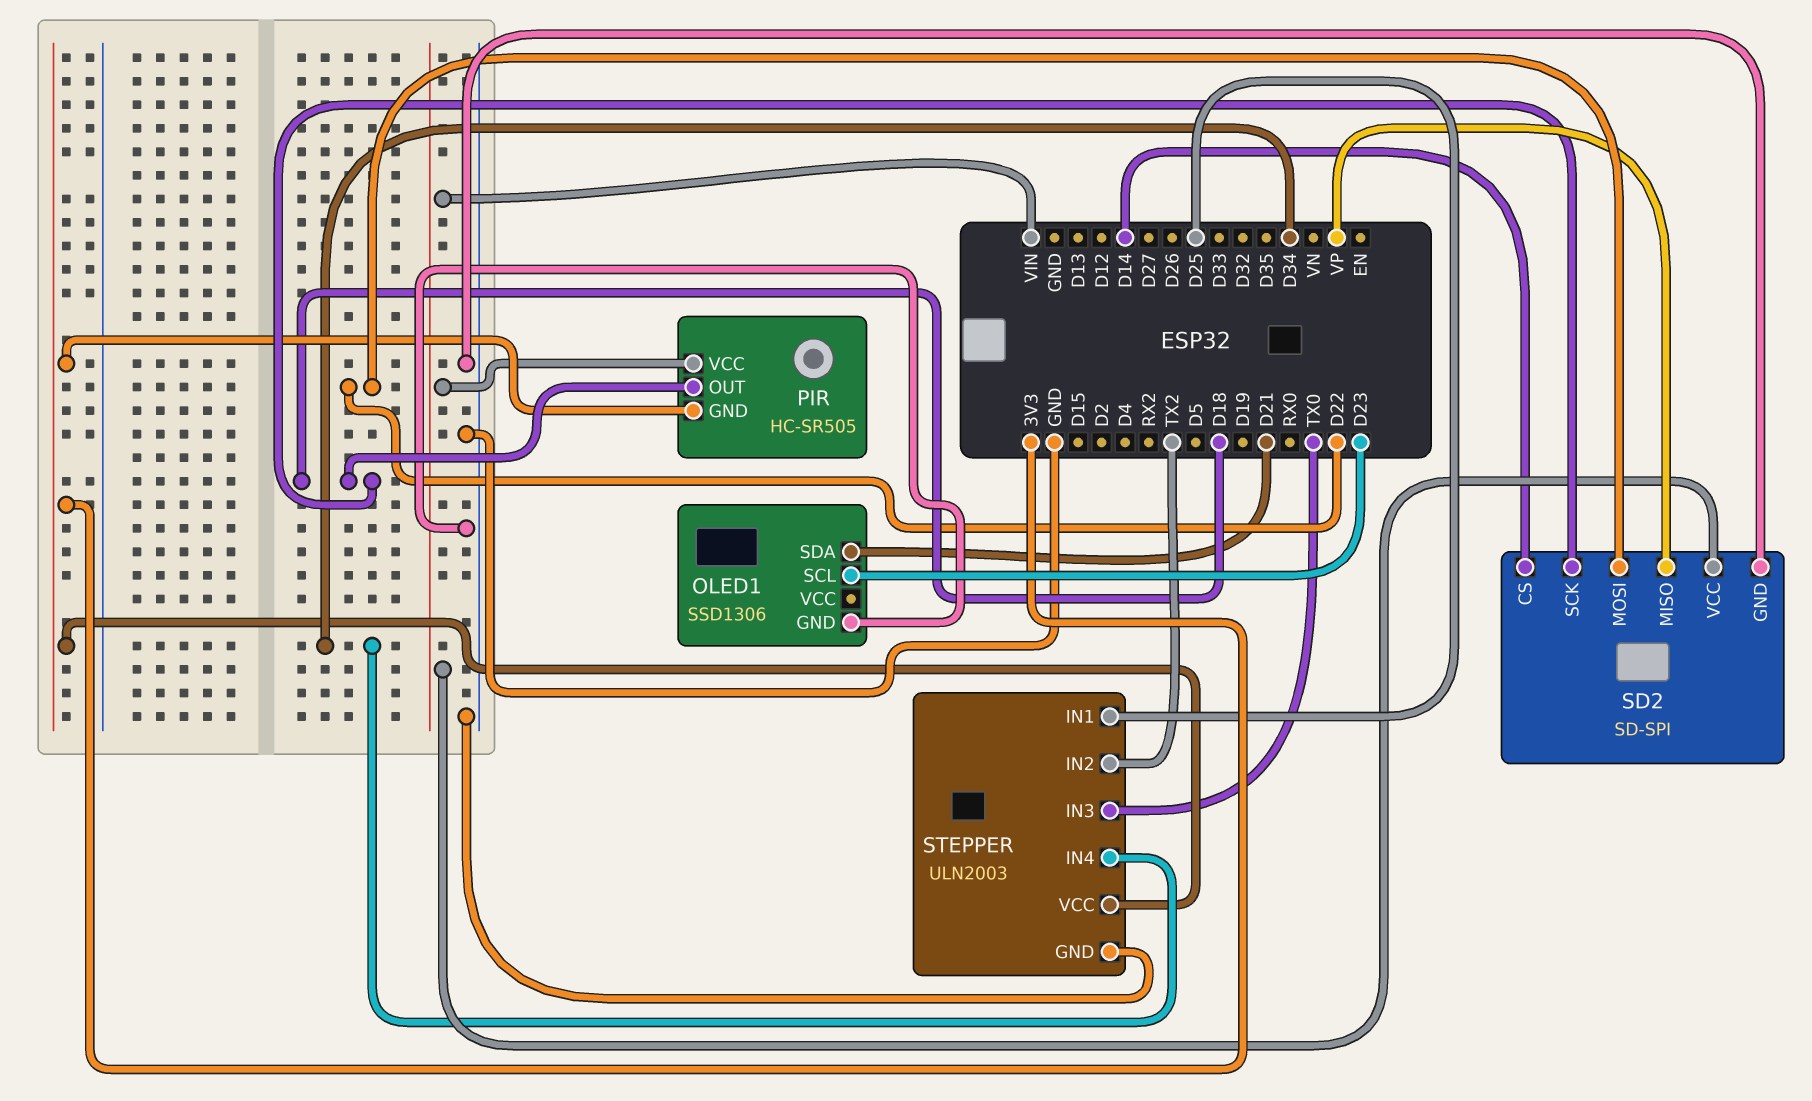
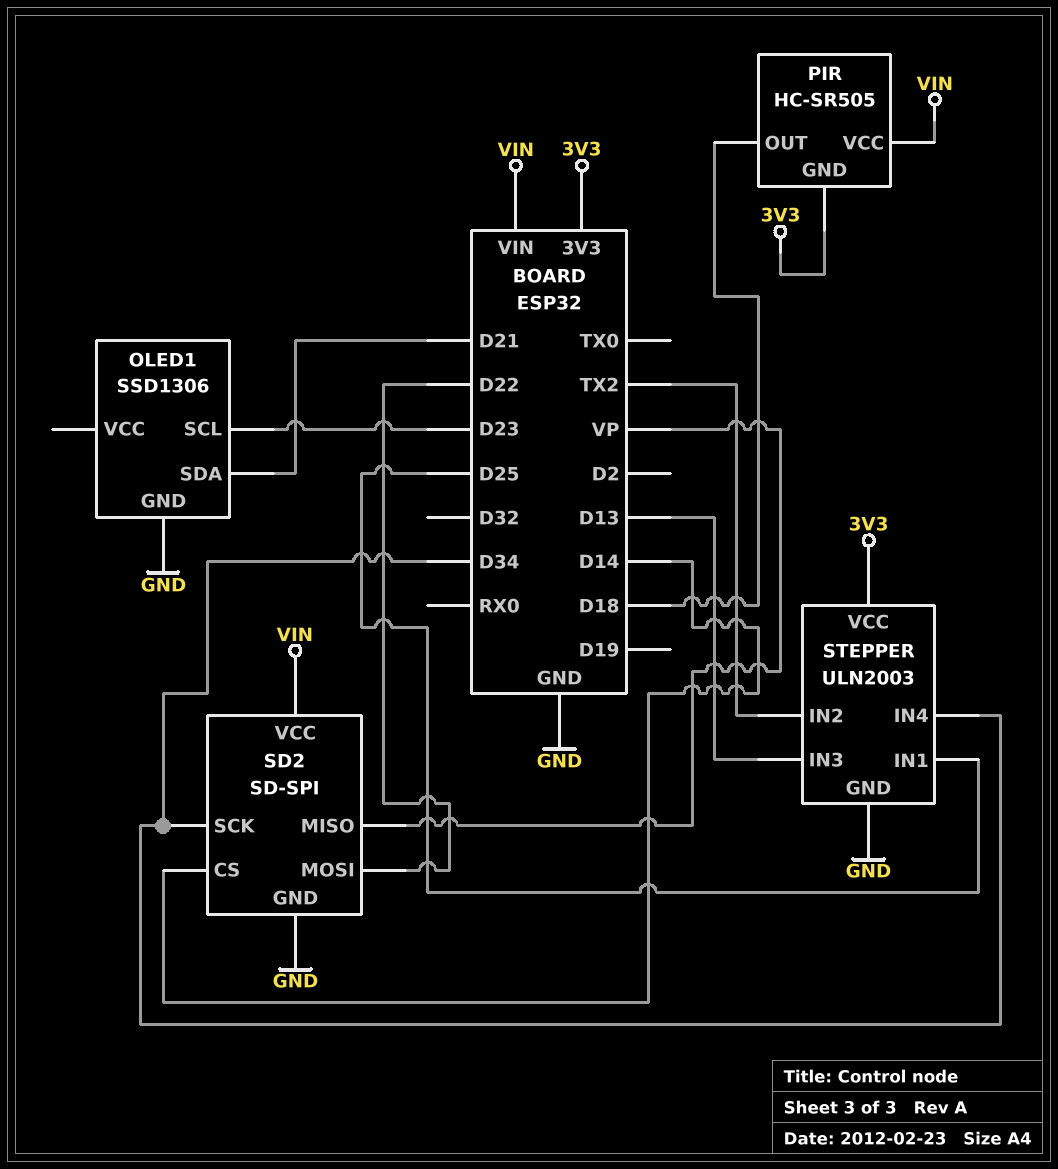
SD2 pin SCK: D18 -> D34
STEPPER pin IN3: TX0 -> D13

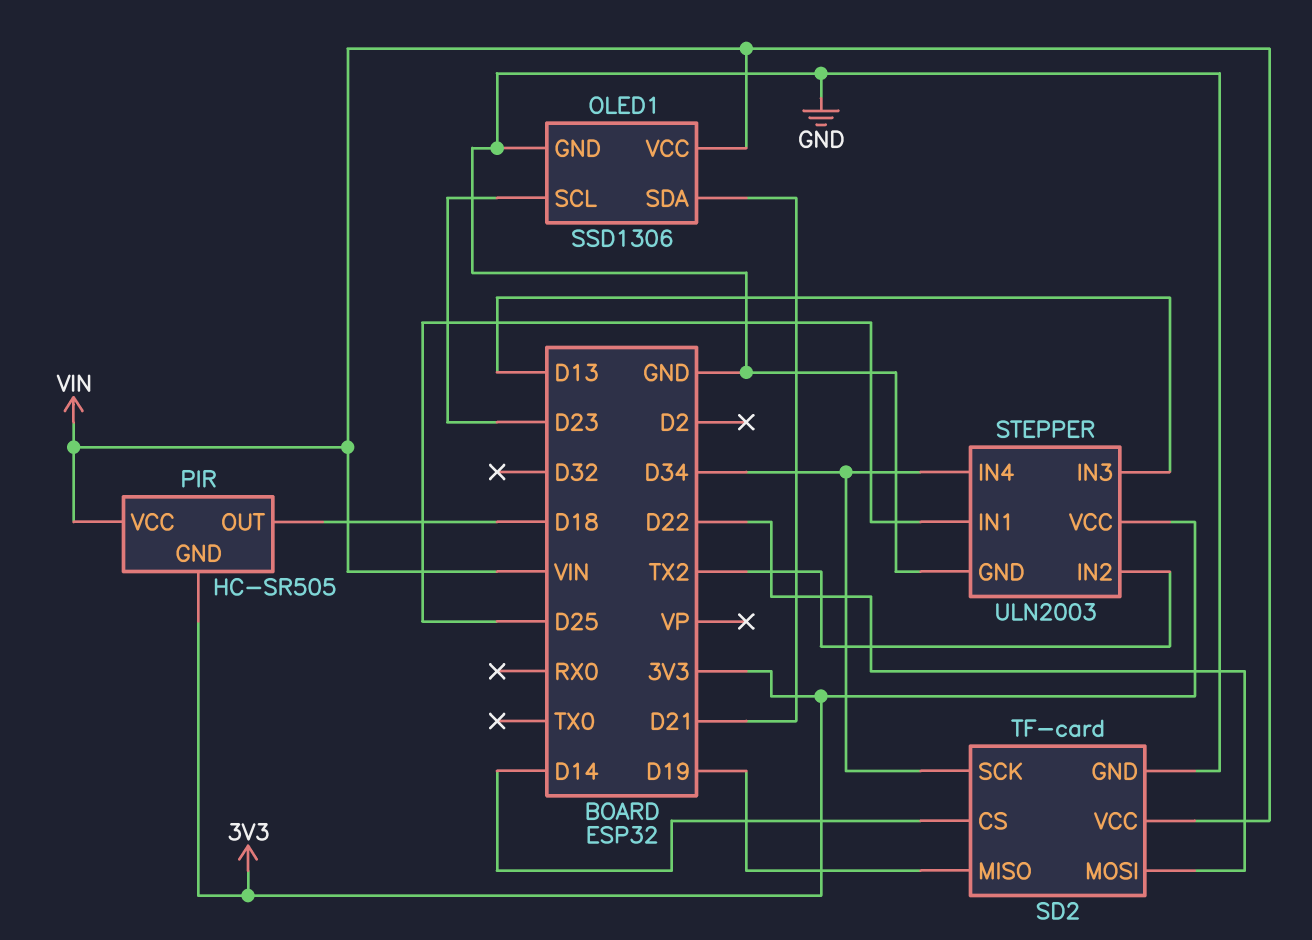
OLED1 pin VCC: none -> VIN
SD2: SD-SPI -> TF-card
SD2 pin MISO: VP -> D19

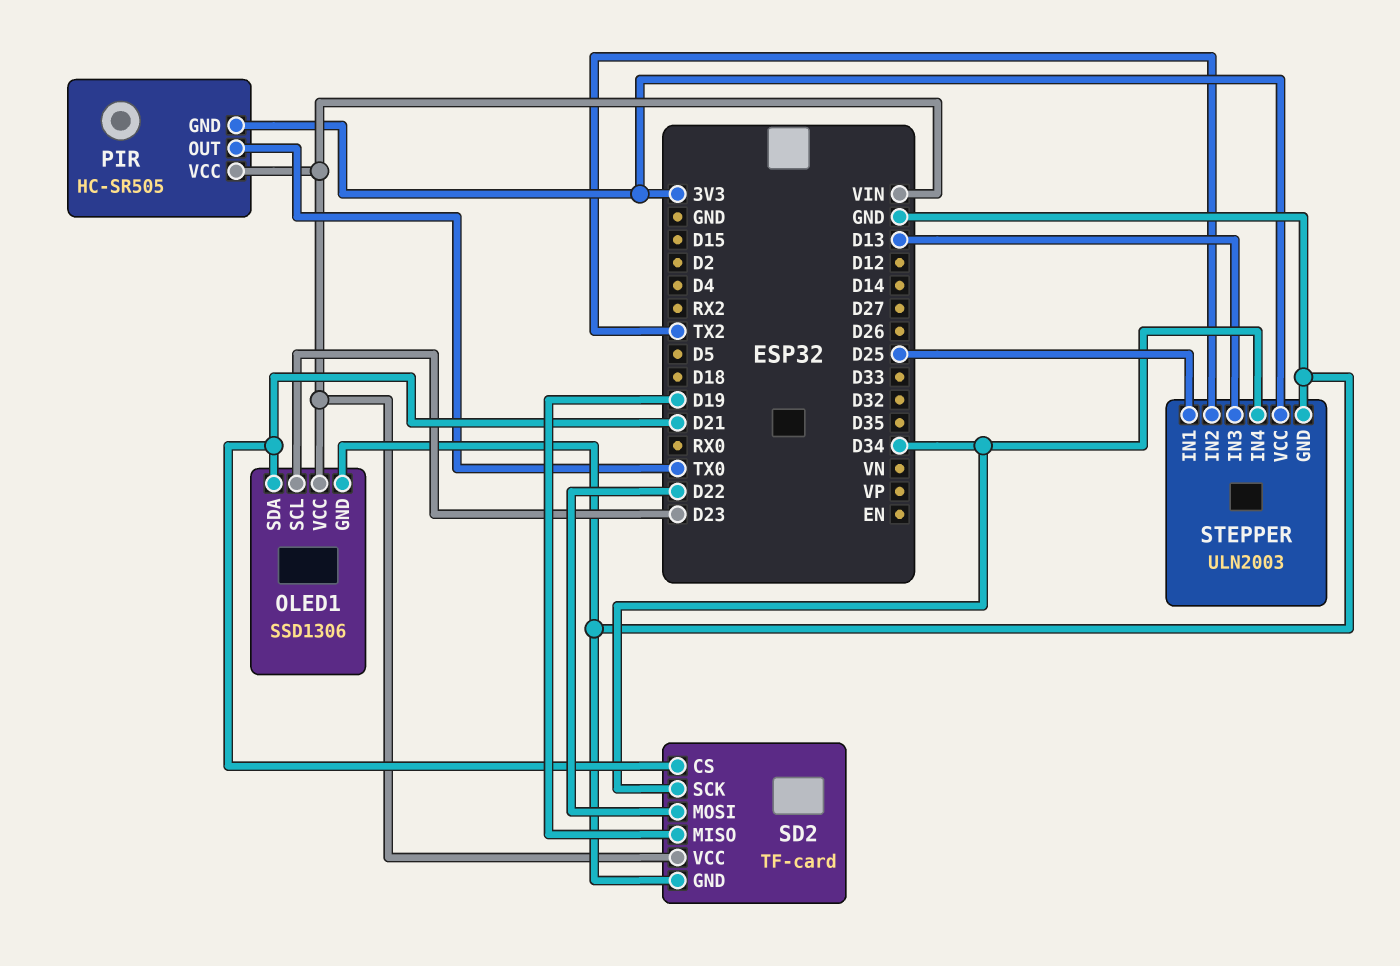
PIR pin OUT: D18 -> TX0
SD2 pin CS: D14 -> D21

